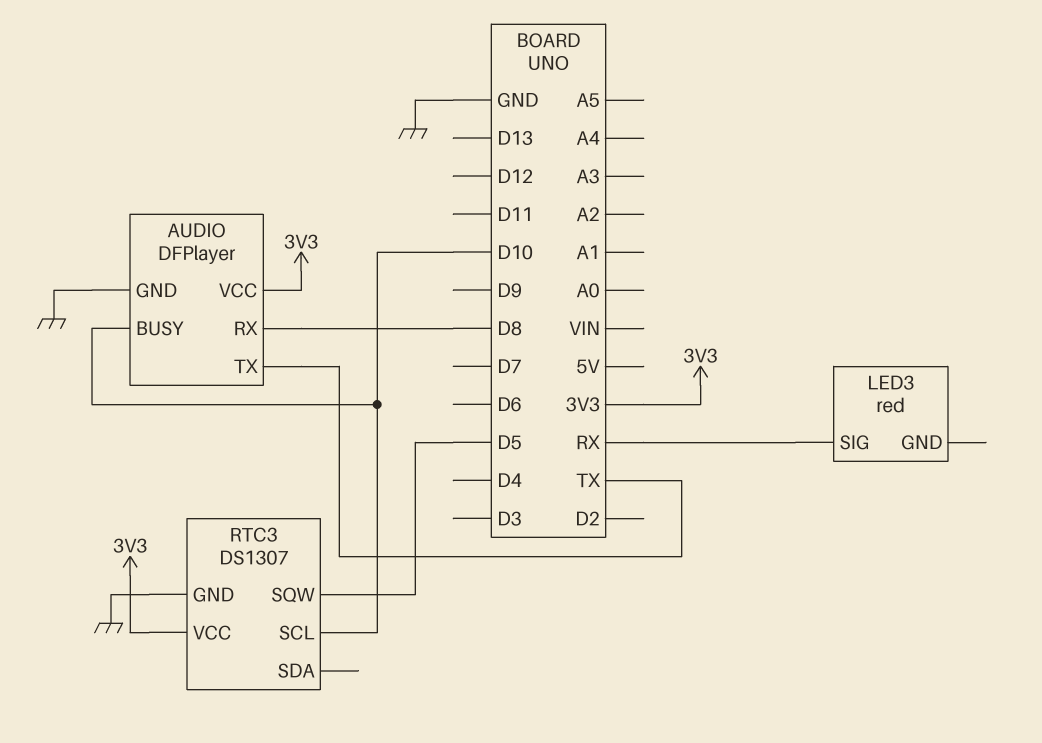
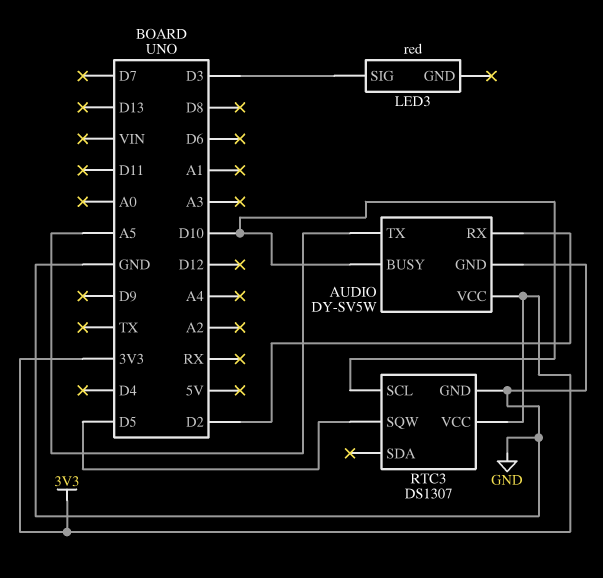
AUDIO: DFPlayer -> DY-SV5W
AUDIO pin RX: D8 -> D2
AUDIO pin TX: TX -> A5
LED3 pin SIG: RX -> D3

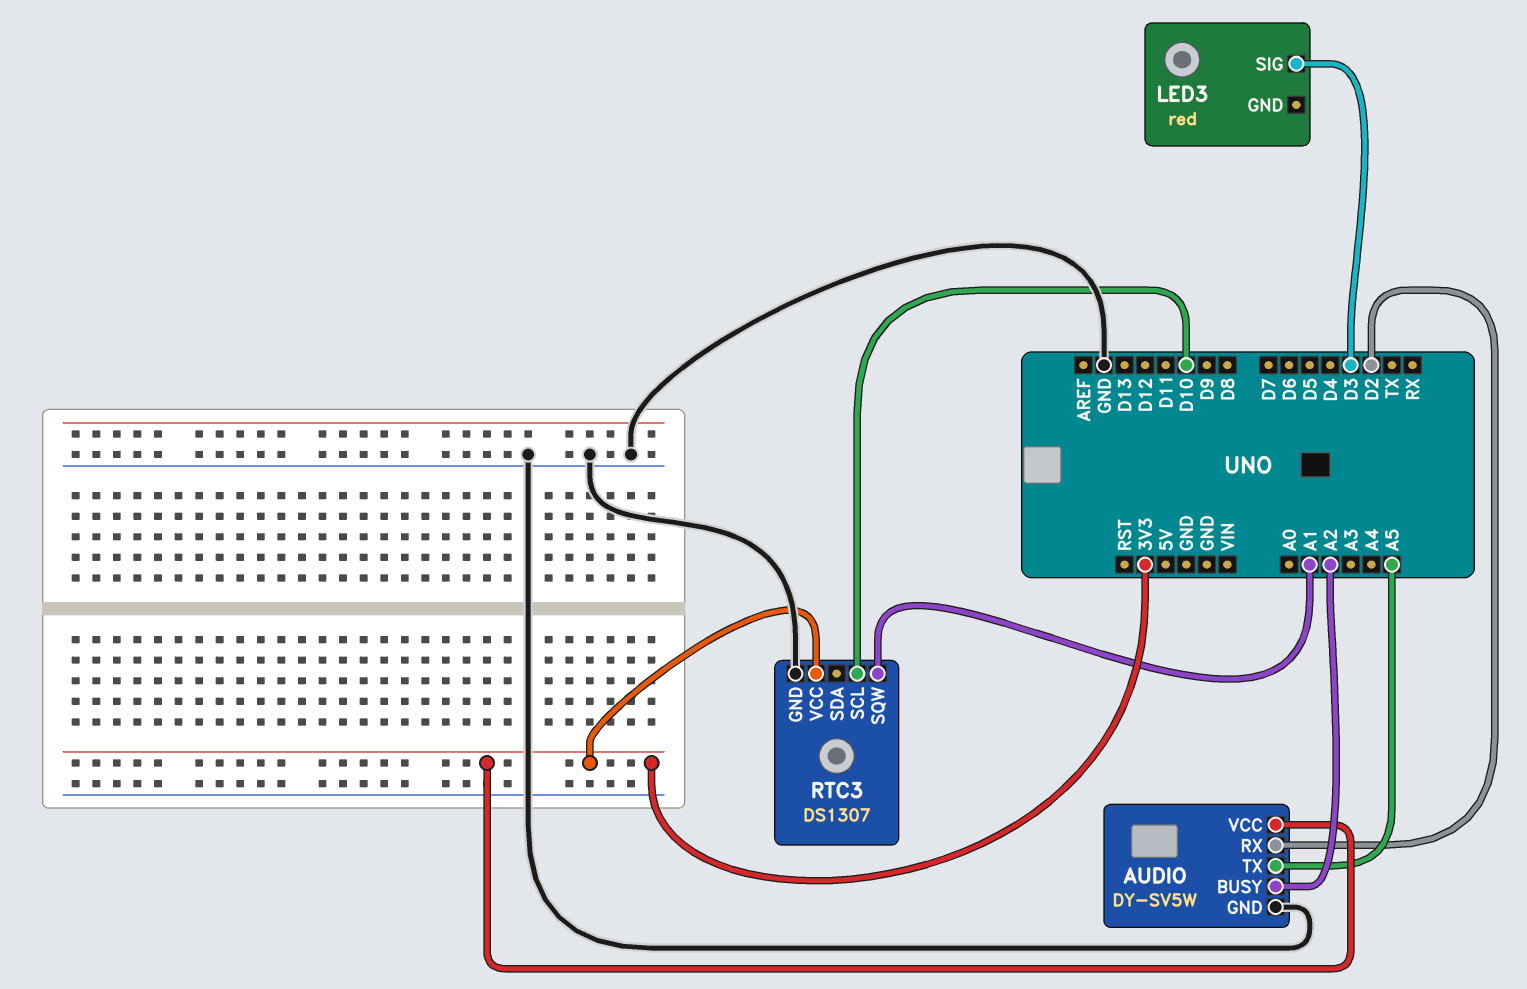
AUDIO pin BUSY: D10 -> A2
RTC3 pin SQW: D5 -> A1

